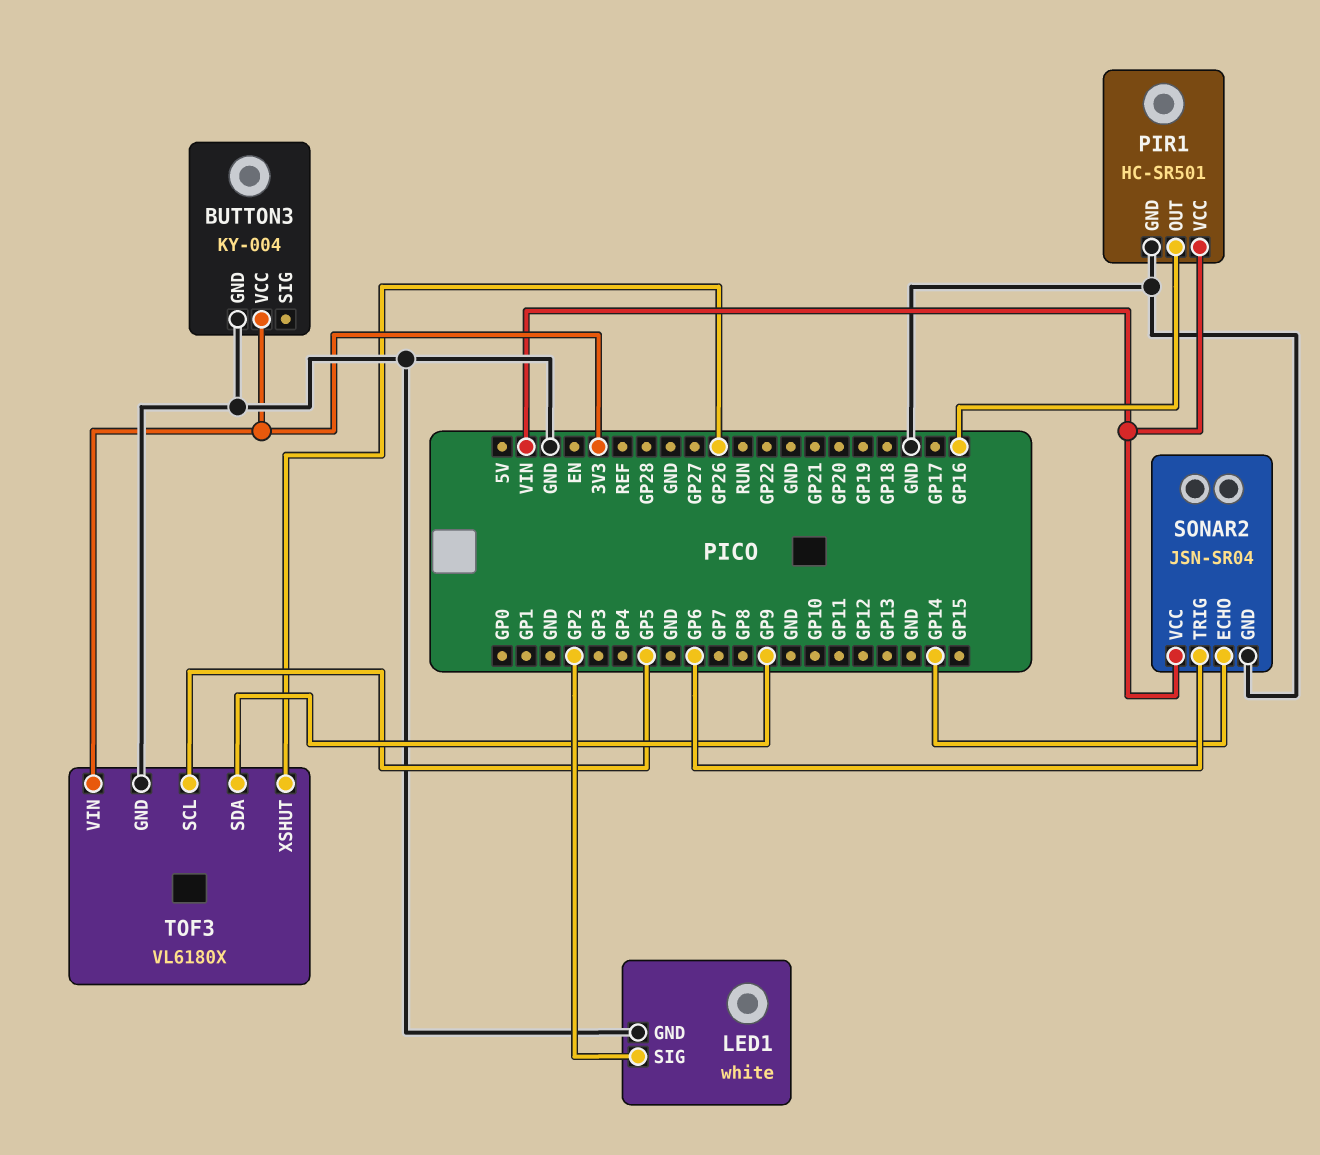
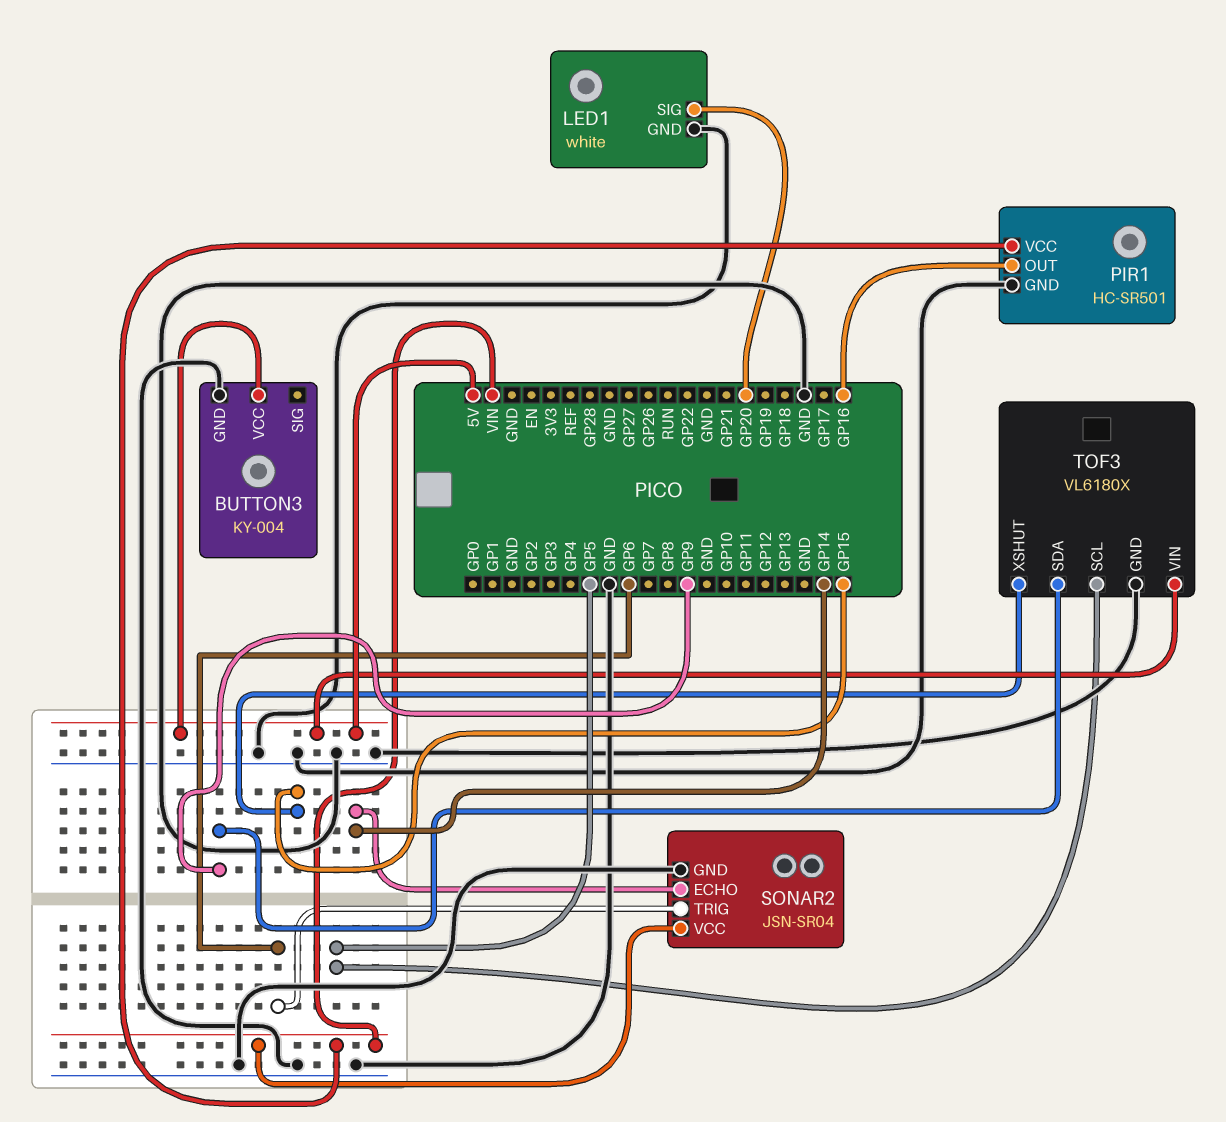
BUTTON3 pin VCC: 3V3 -> 5V
LED1 pin SIG: GP2 -> GP20
TOF3 pin VIN: 3V3 -> 5V
TOF3 pin XSHUT: GP26 -> GP15

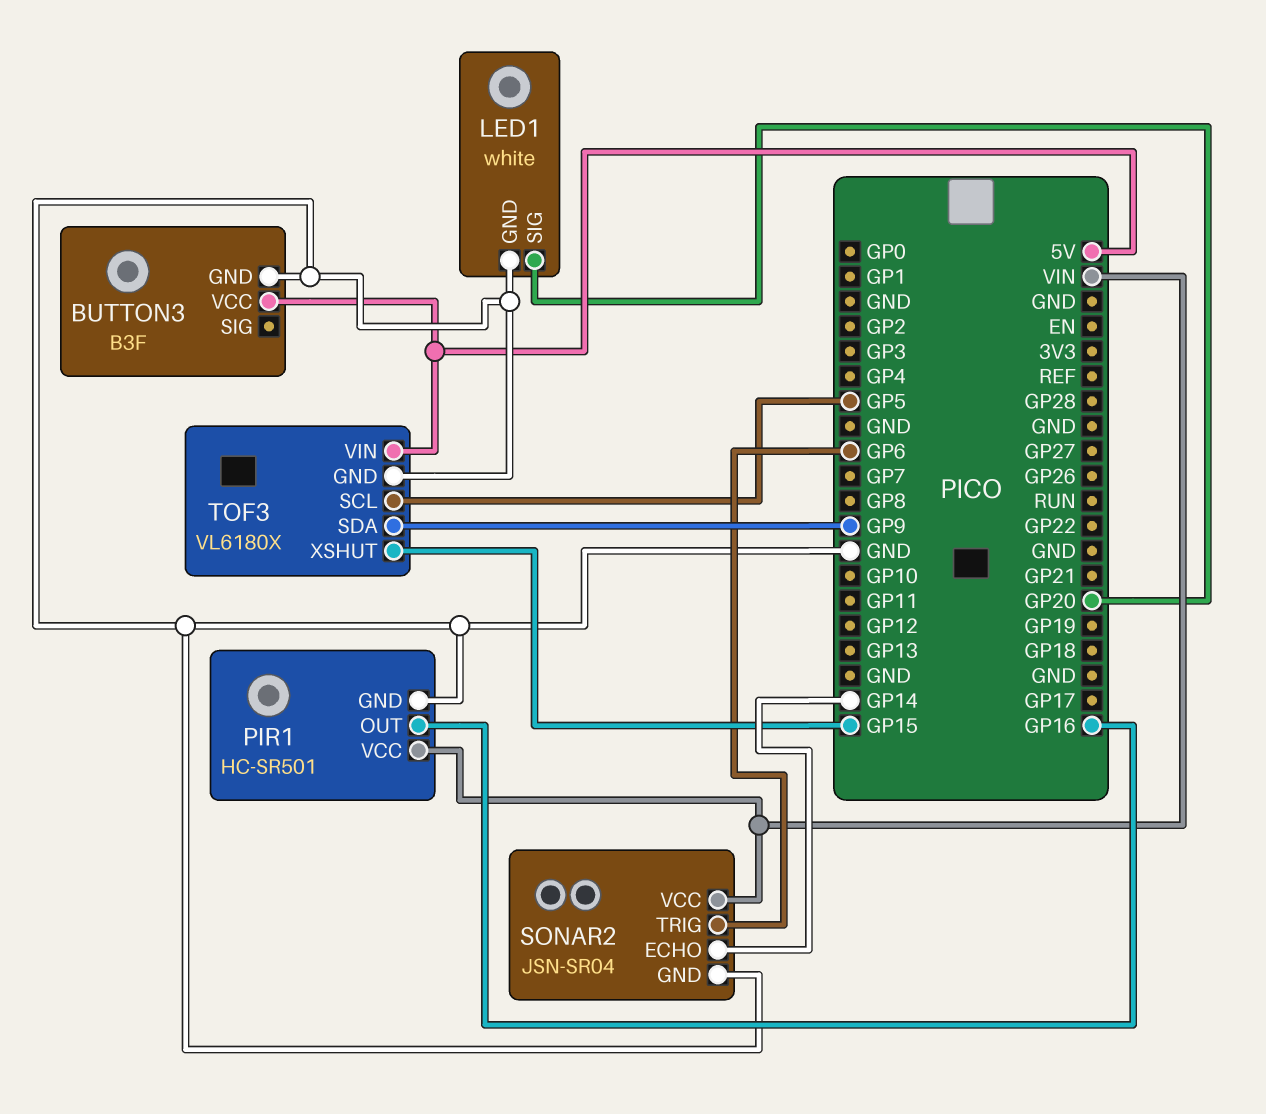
BUTTON3: KY-004 -> B3F

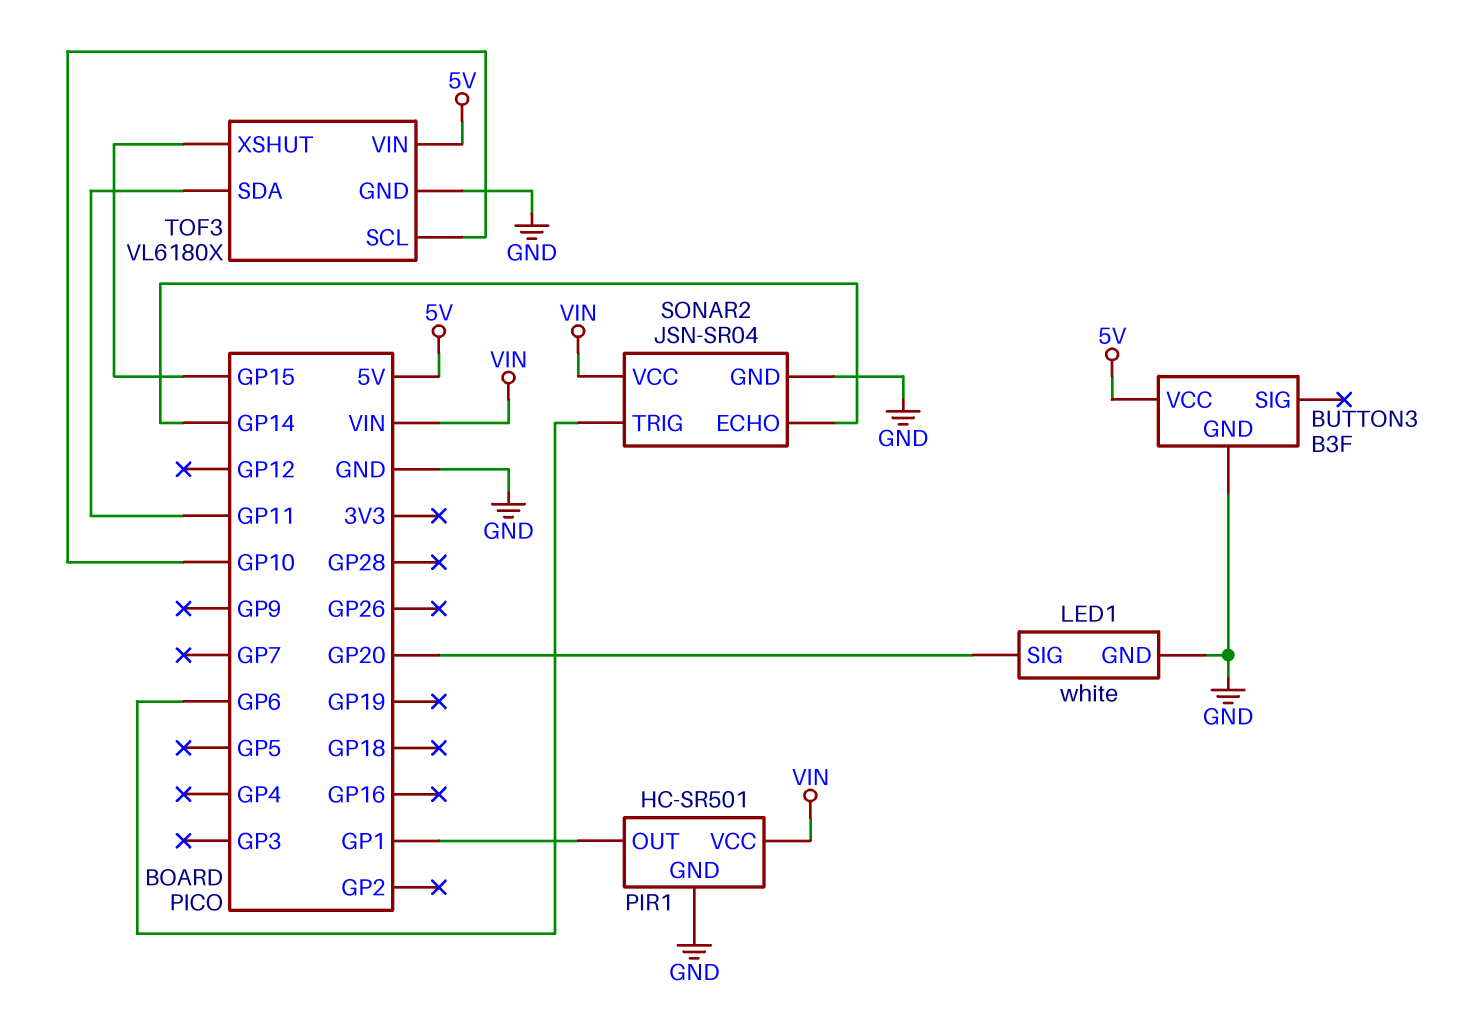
PIR1 pin OUT: GP16 -> GP1
TOF3 pin SCL: GP5 -> GP10
TOF3 pin SDA: GP9 -> GP11

